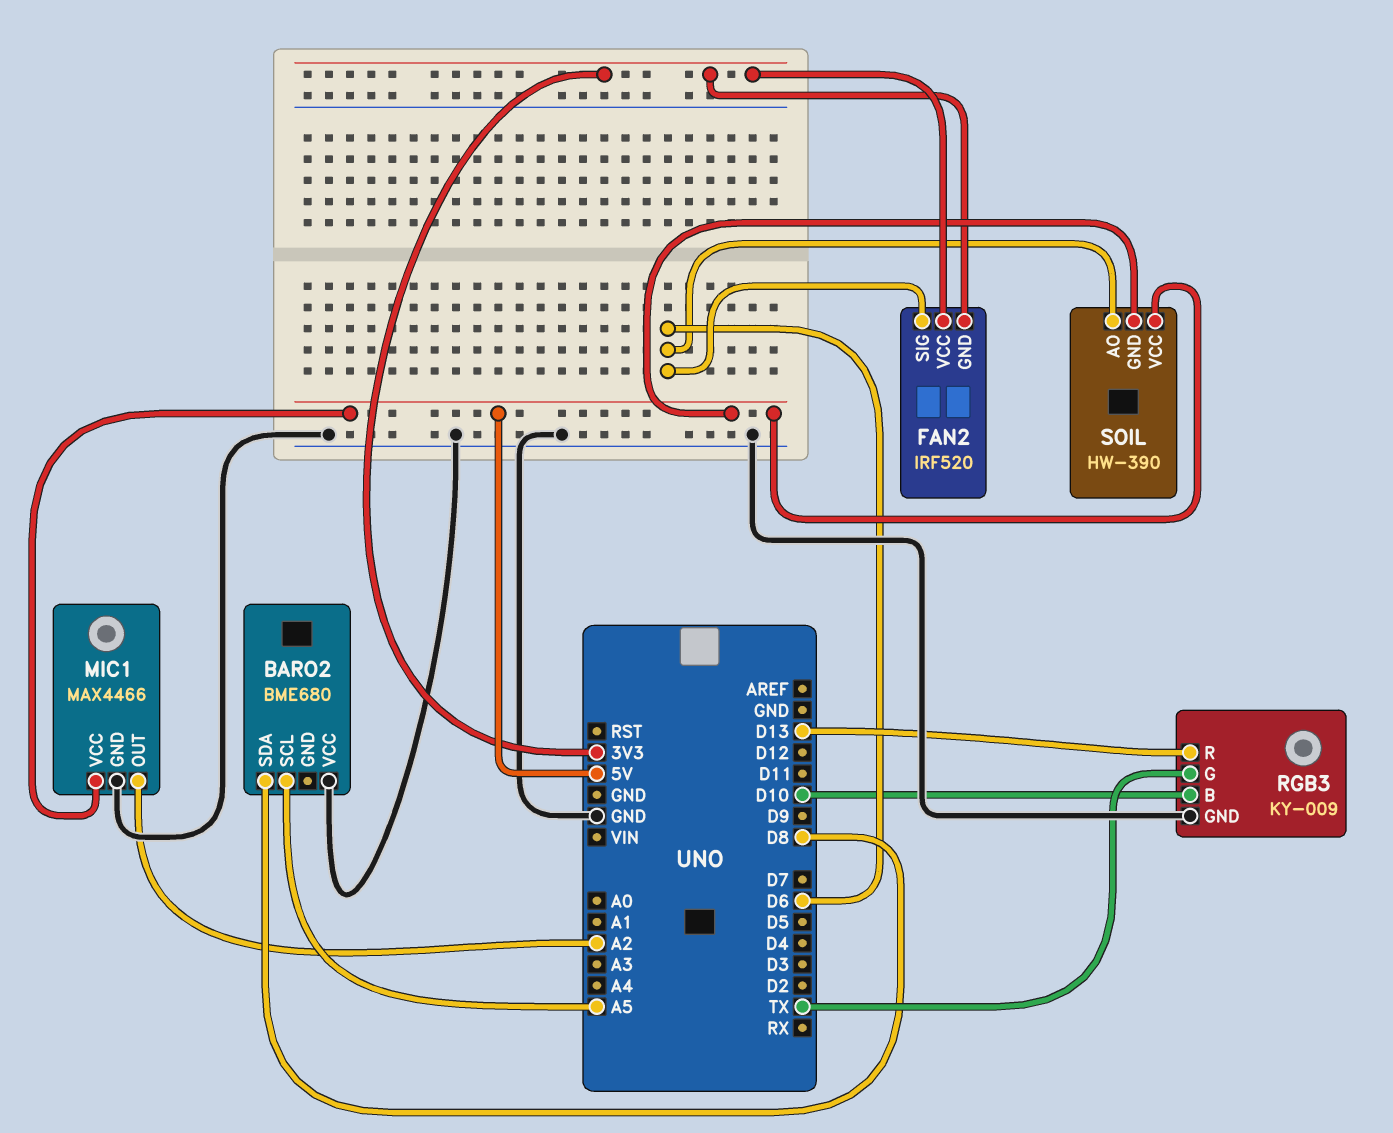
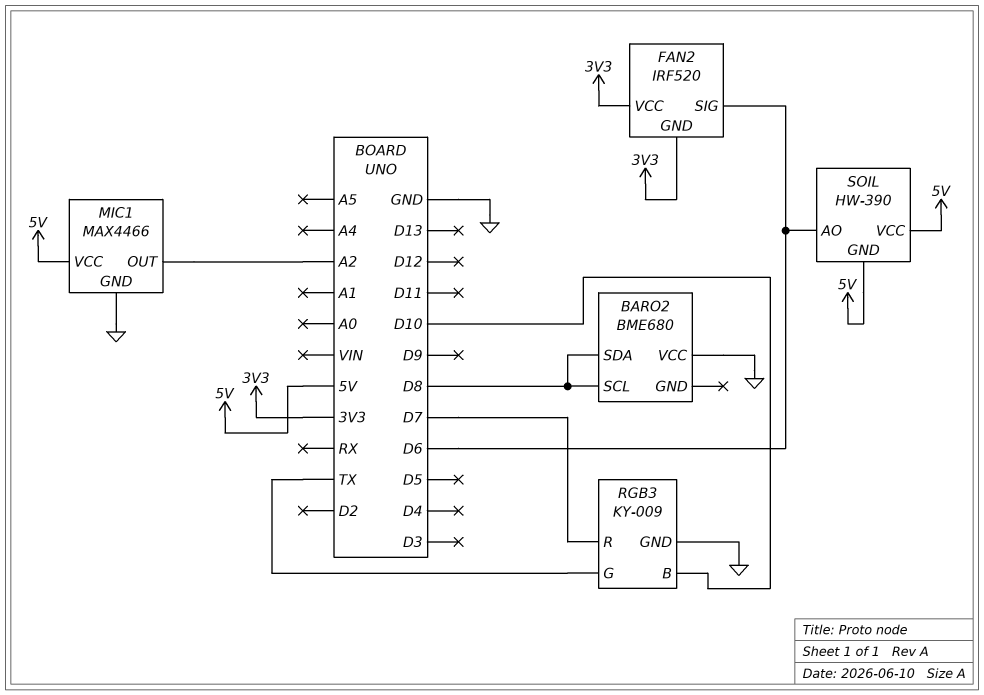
BARO2 pin SCL: A5 -> D8
RGB3 pin R: D13 -> D7

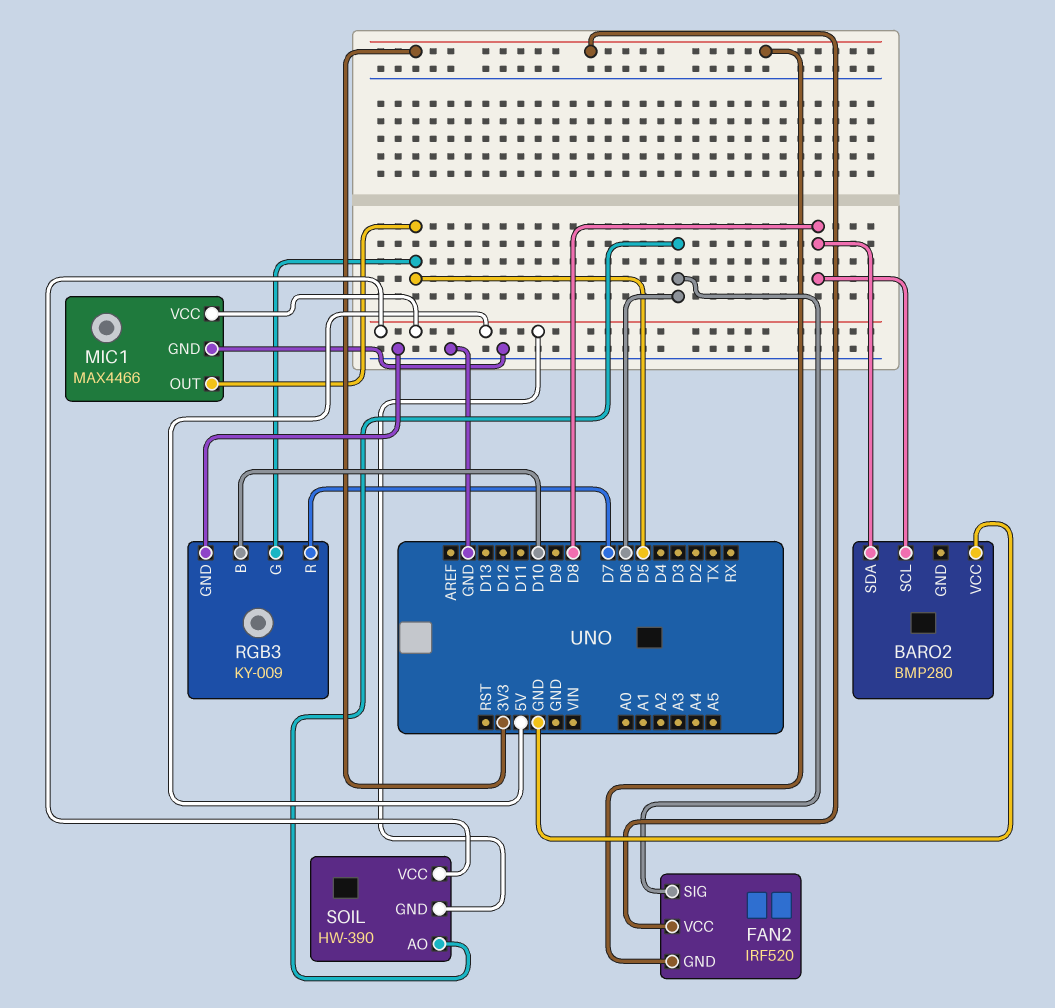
BARO2: BME680 -> BMP280
MIC1 pin OUT: A2 -> D5
RGB3 pin G: TX -> D5

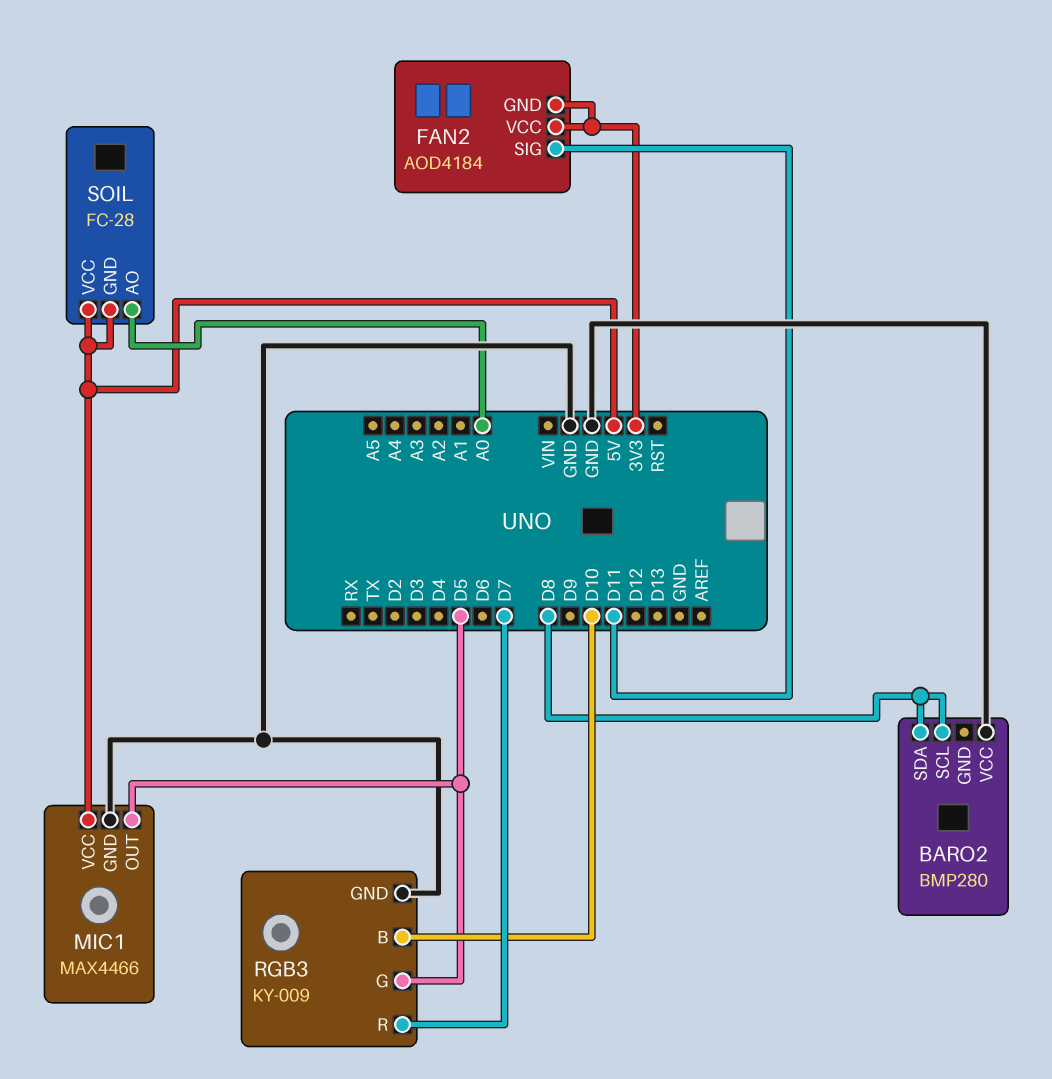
FAN2: IRF520 -> AOD4184
FAN2 pin SIG: D6 -> D11
SOIL: HW-390 -> FC-28
SOIL pin AO: D6 -> A0

